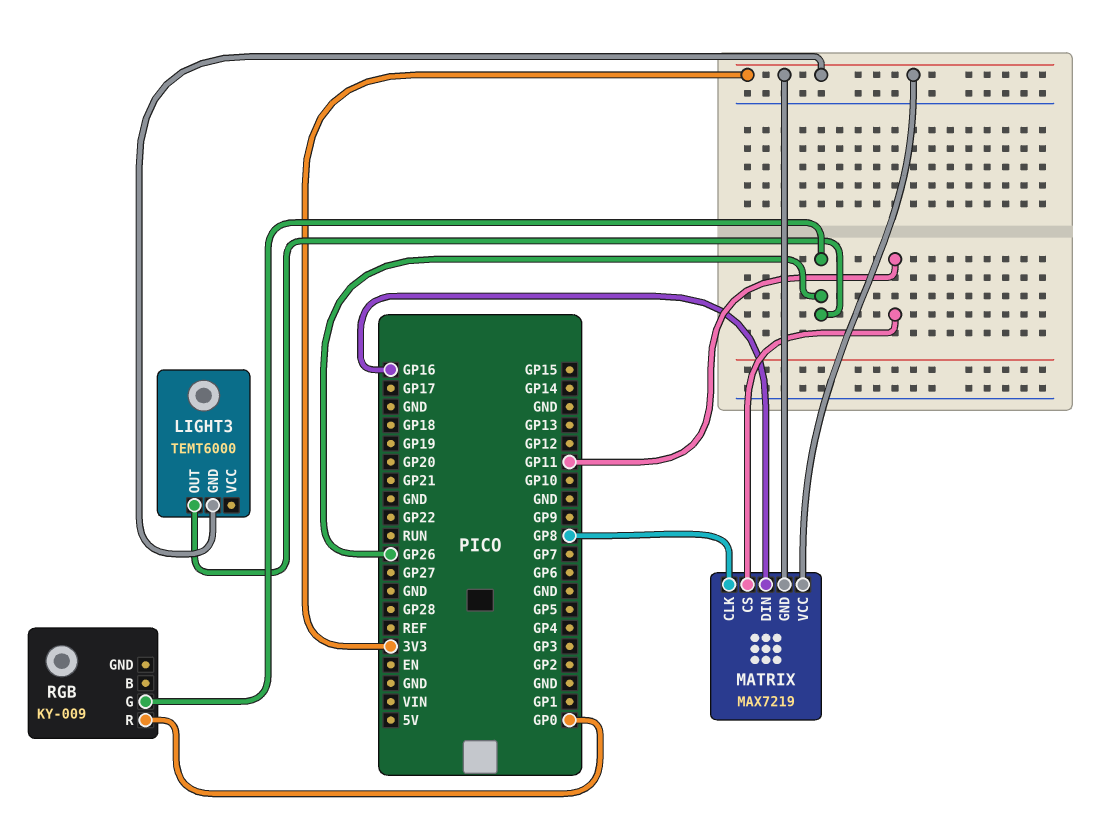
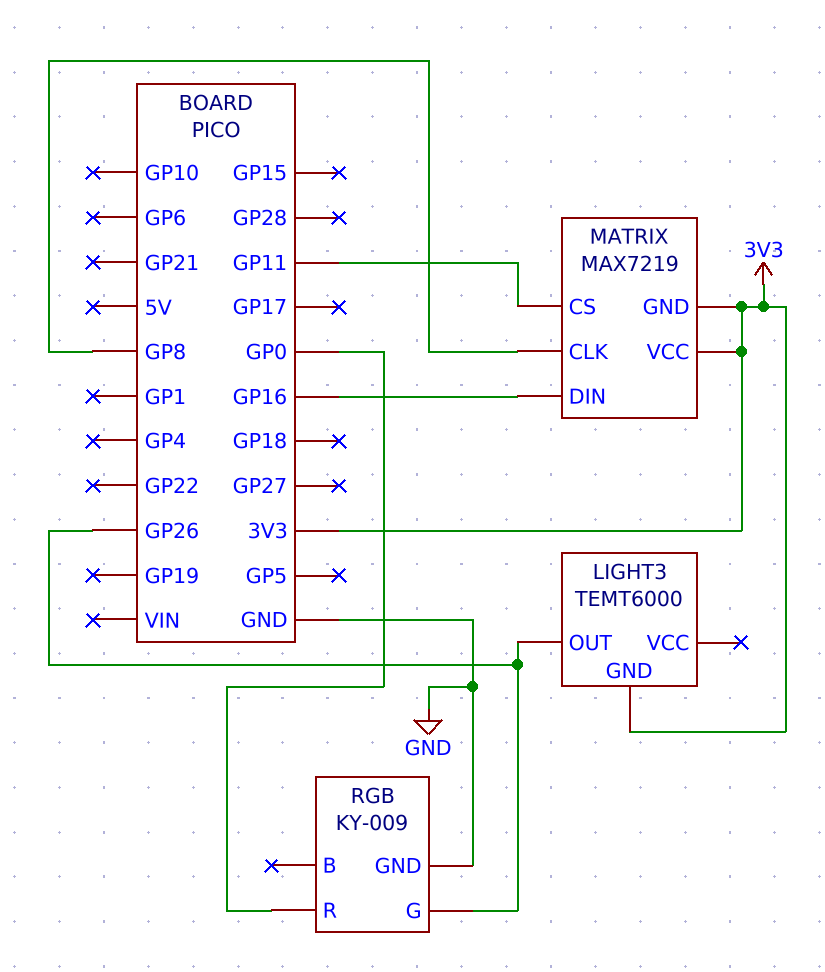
RGB pin GND: none -> GND

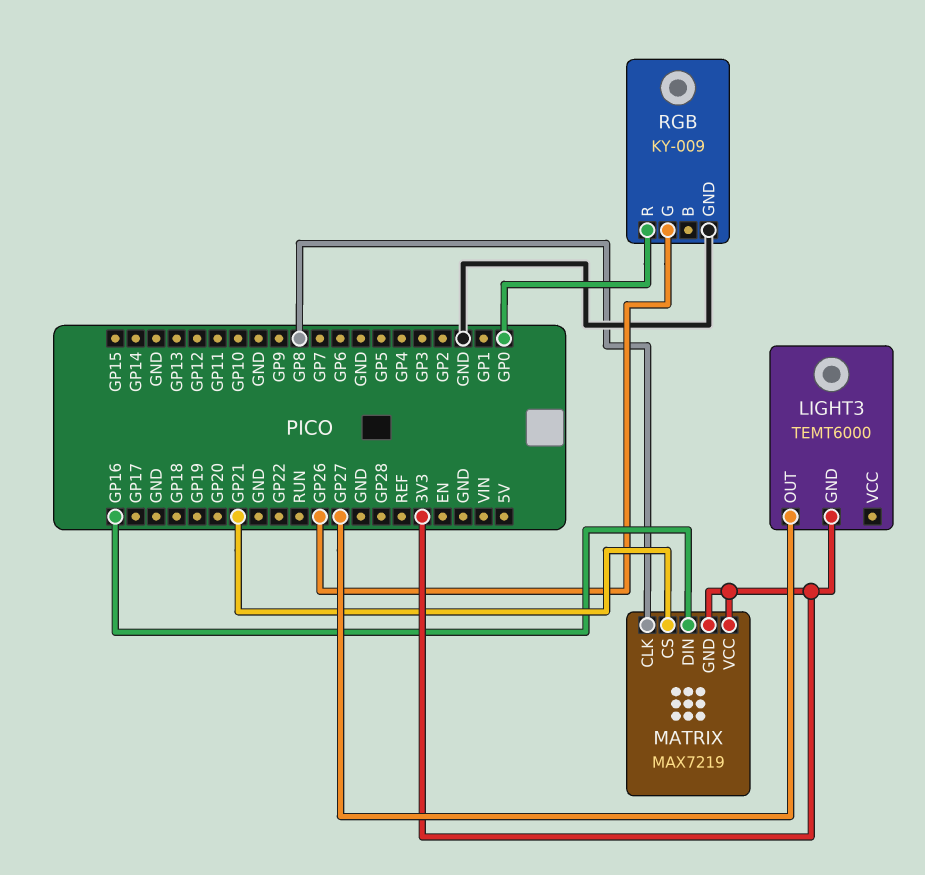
LIGHT3 pin OUT: GP26 -> GP27
MATRIX pin CS: GP11 -> GP21

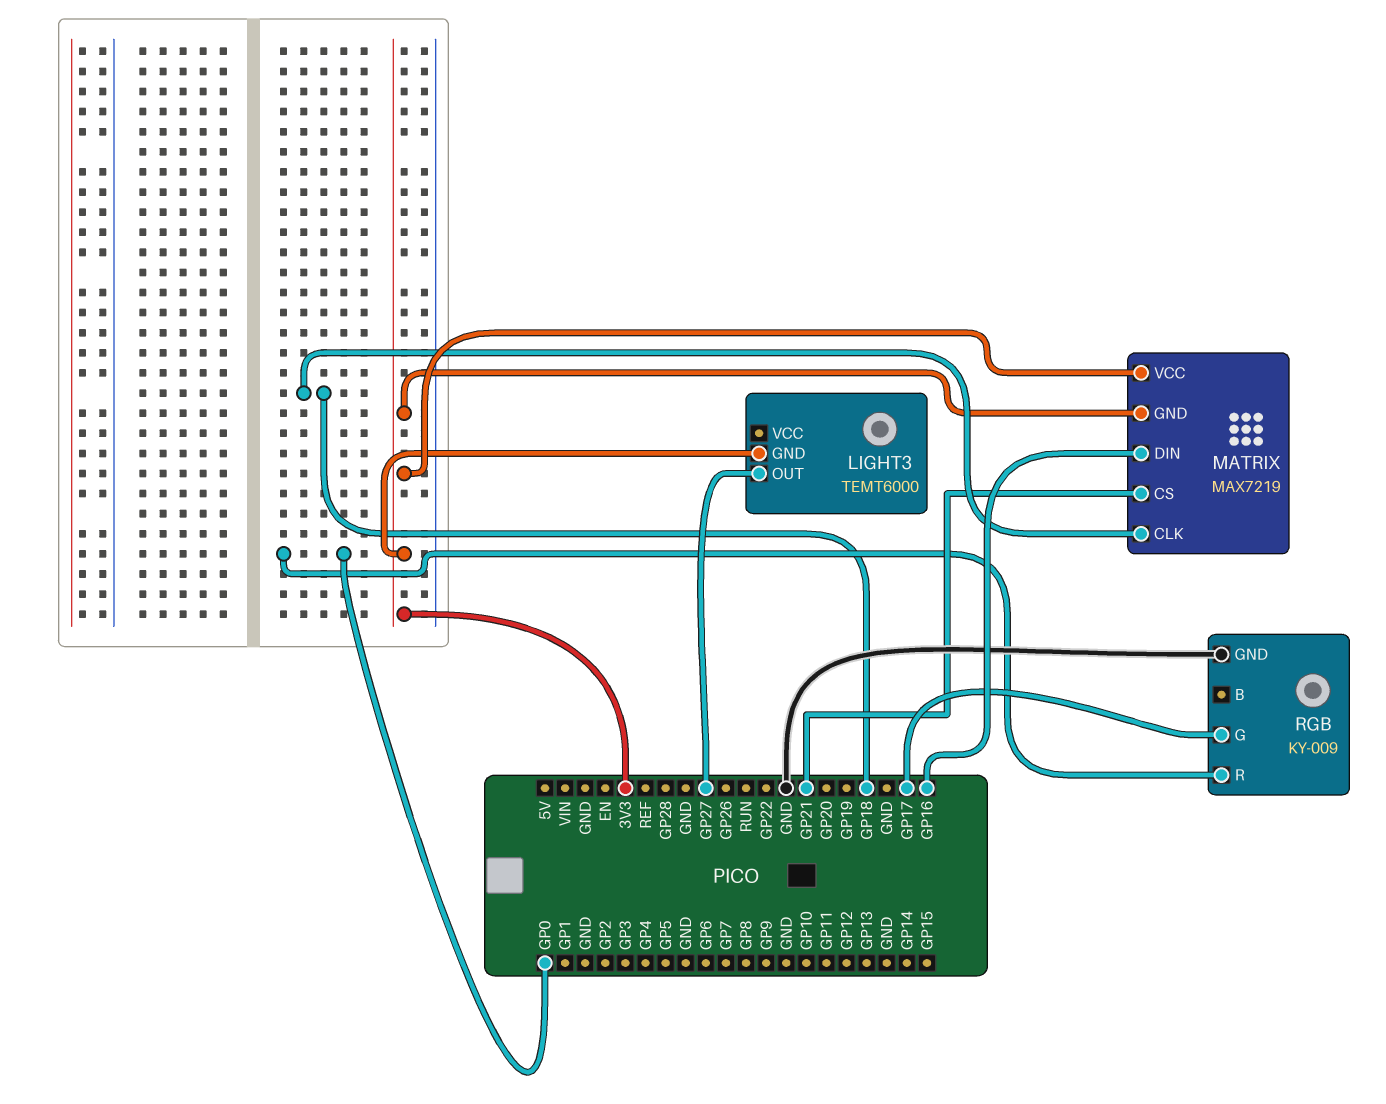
MATRIX pin CLK: GP8 -> GP18
RGB pin G: GP26 -> GP17

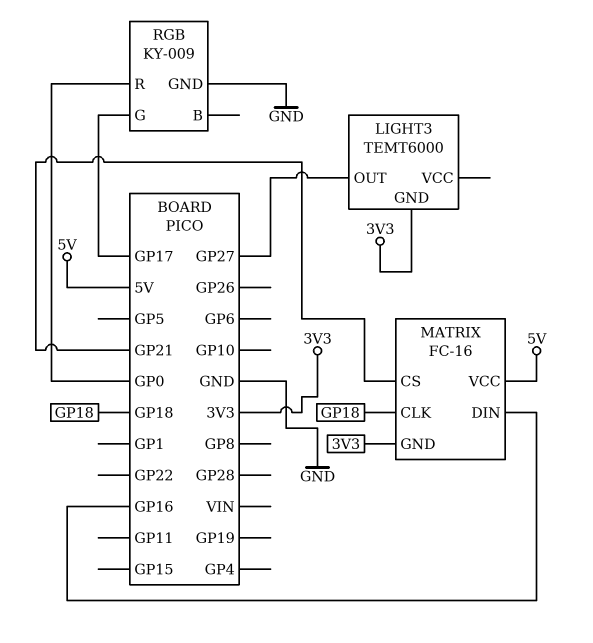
MATRIX: MAX7219 -> FC-16
MATRIX pin VCC: 3V3 -> 5V

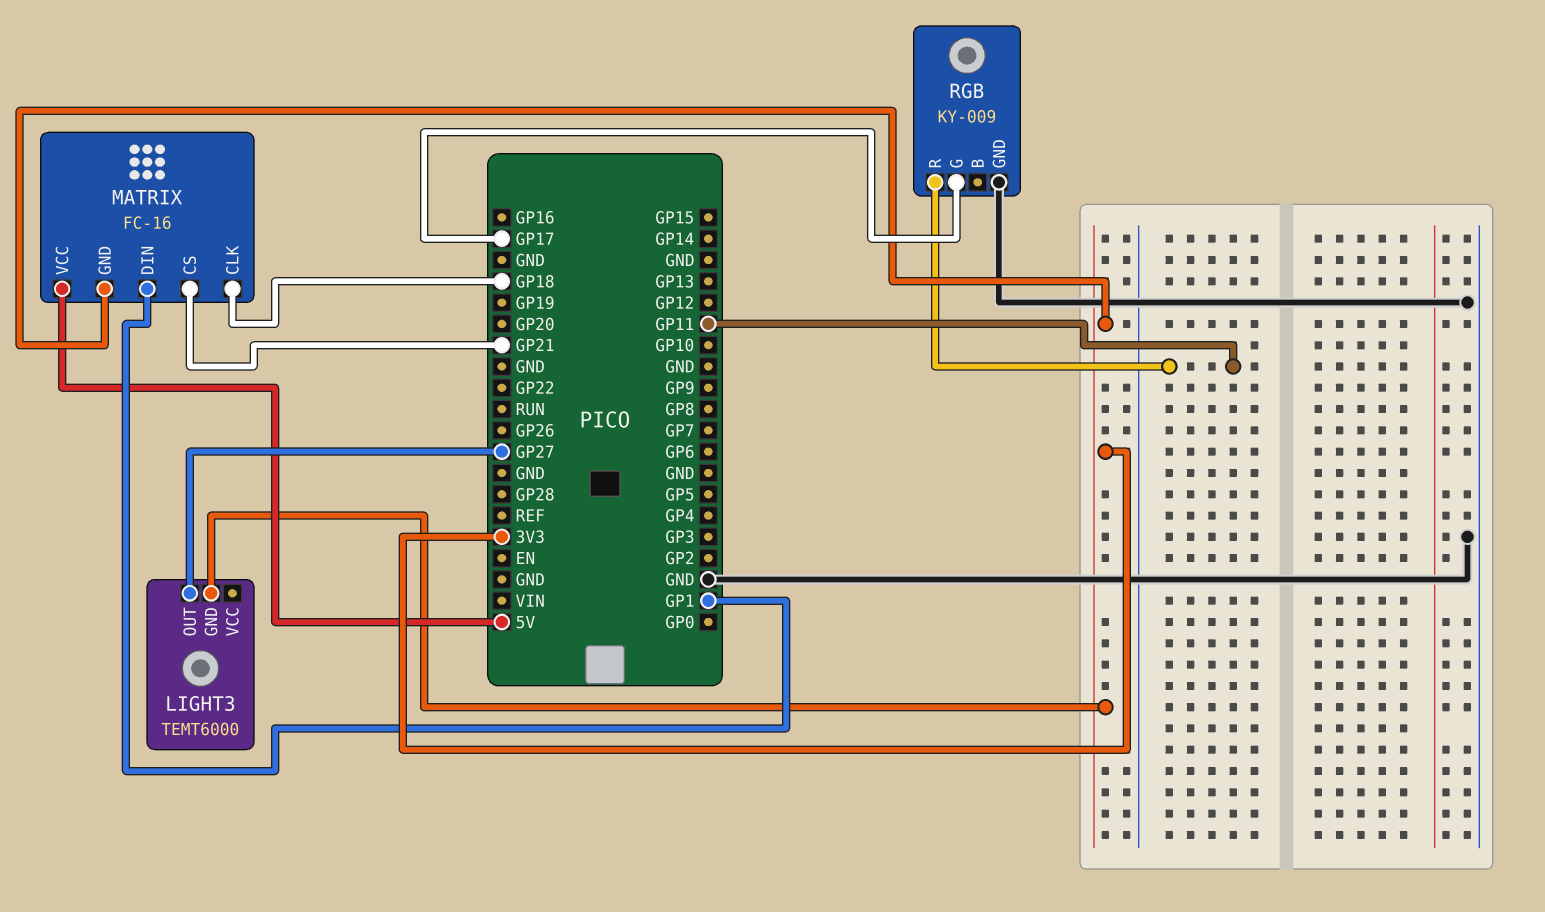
MATRIX pin DIN: GP16 -> GP1
RGB pin R: GP0 -> GP11

